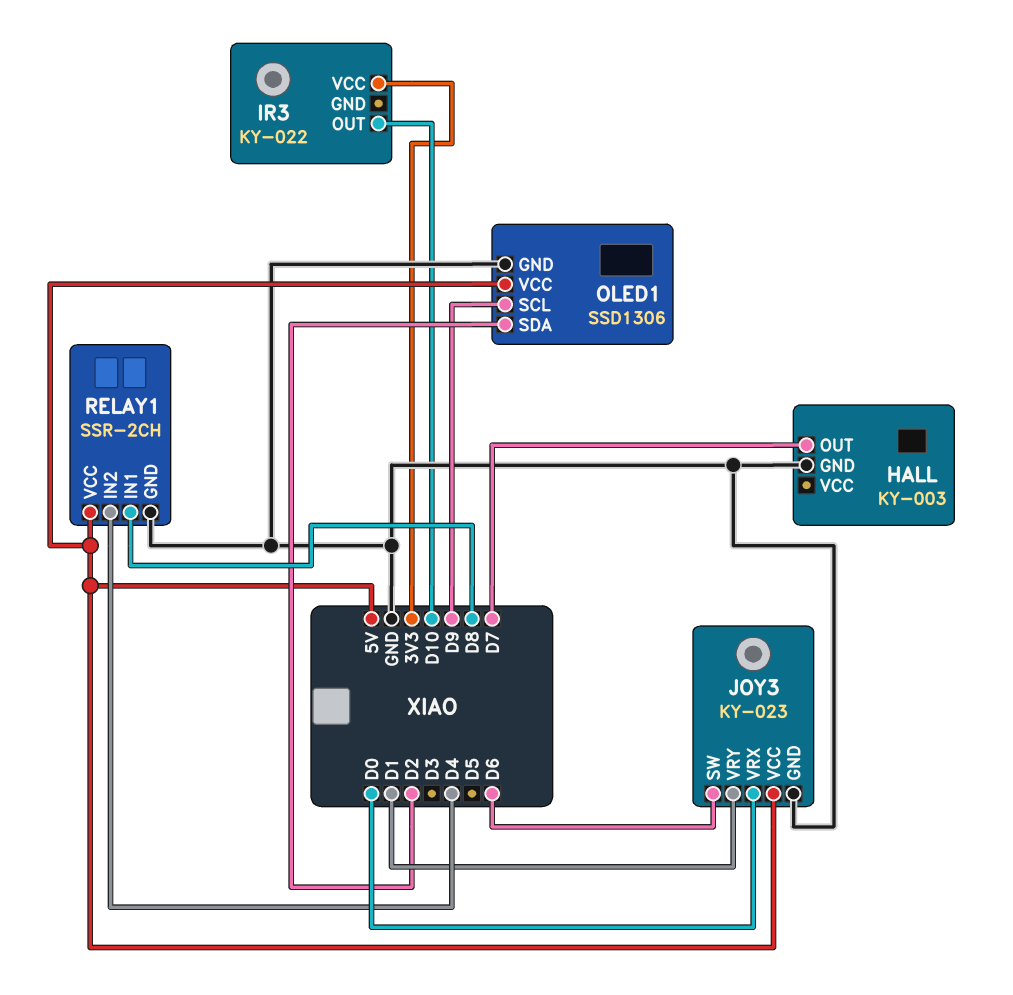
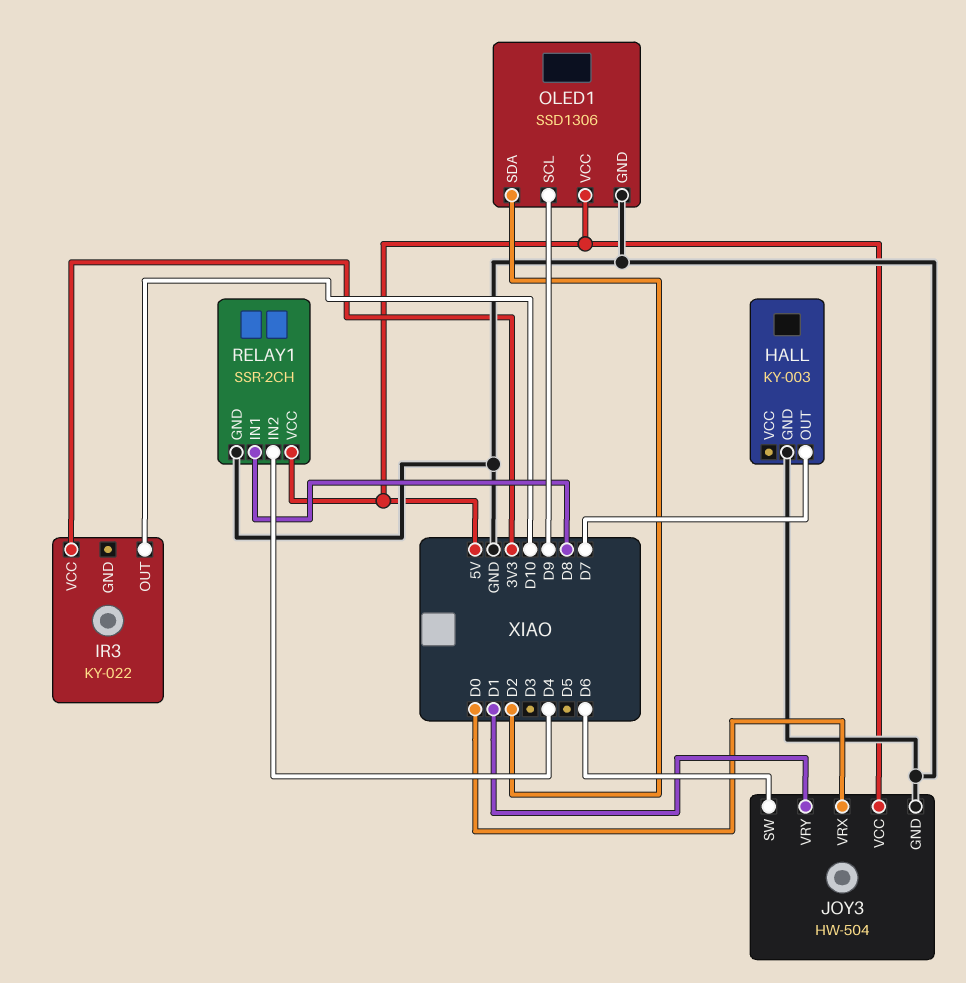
JOY3: KY-023 -> HW-504

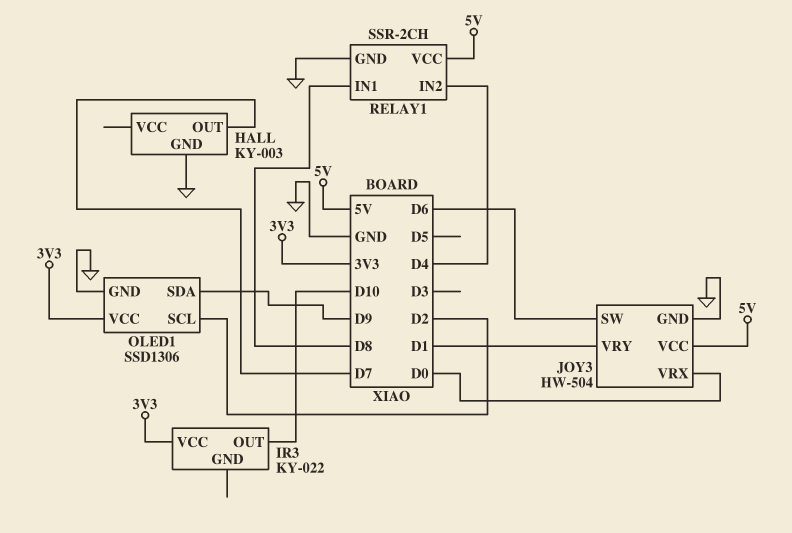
OLED1 pin SCL: D9 -> D2
OLED1 pin SDA: D2 -> D9
OLED1 pin VCC: 5V -> 3V3

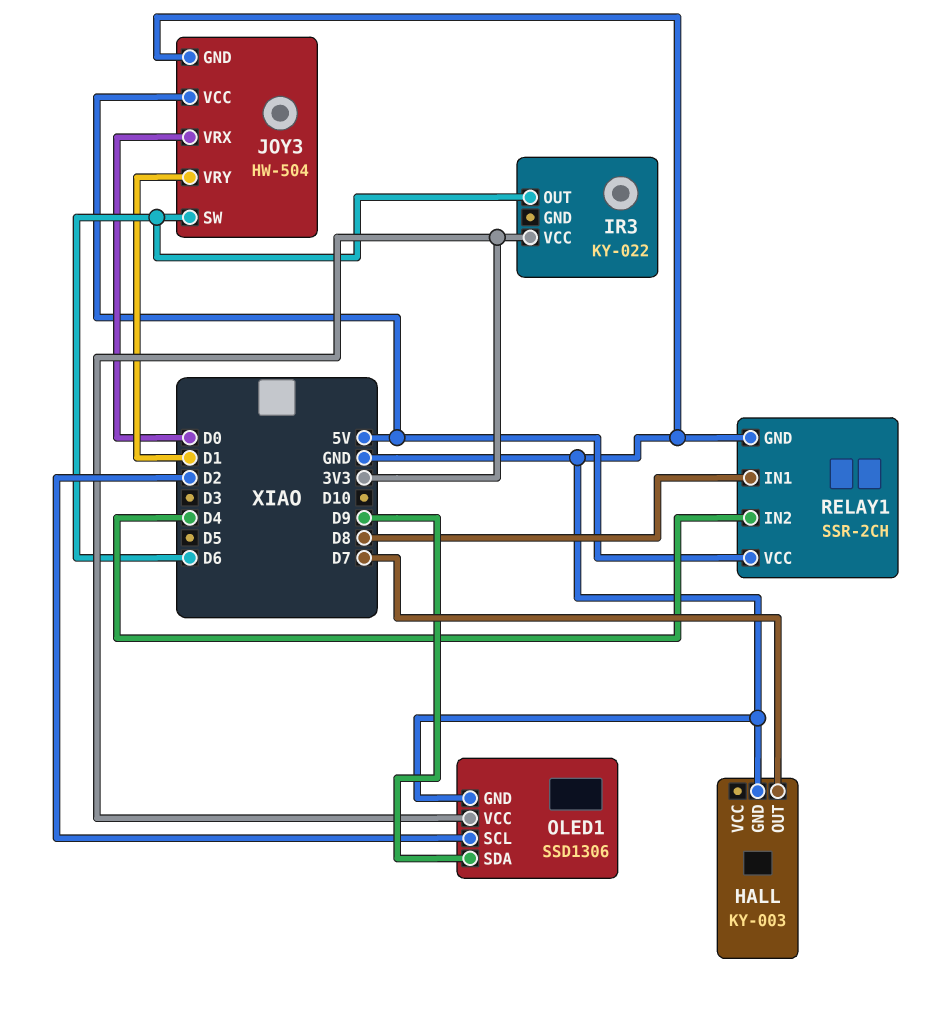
IR3 pin OUT: D10 -> D6

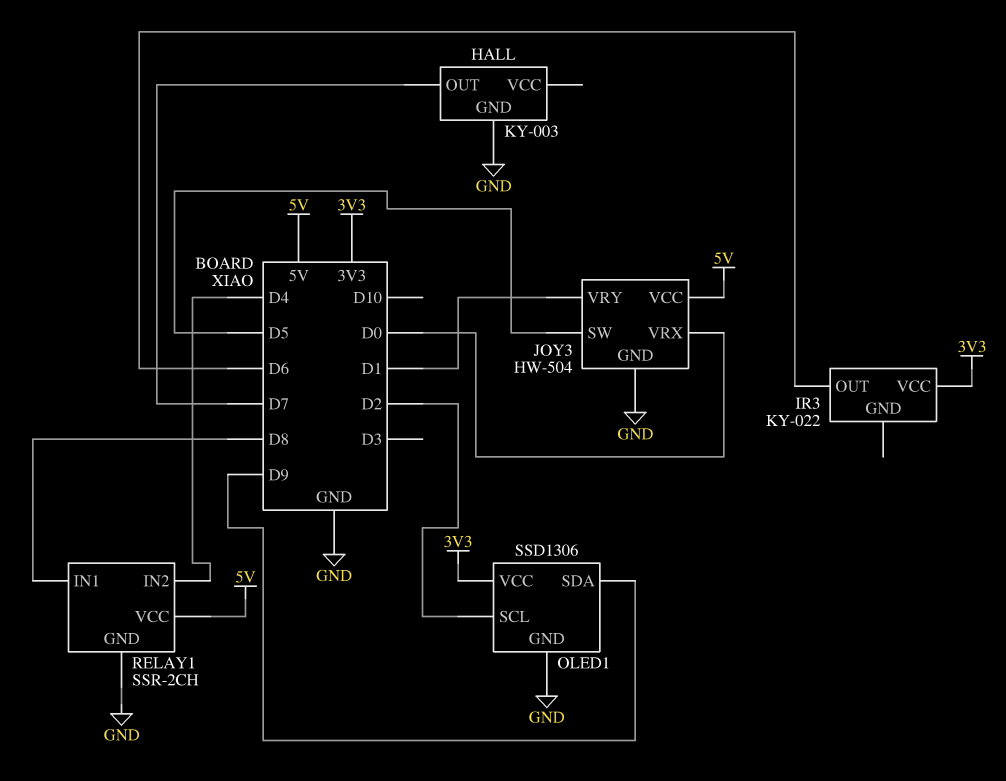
JOY3 pin SW: D6 -> D5

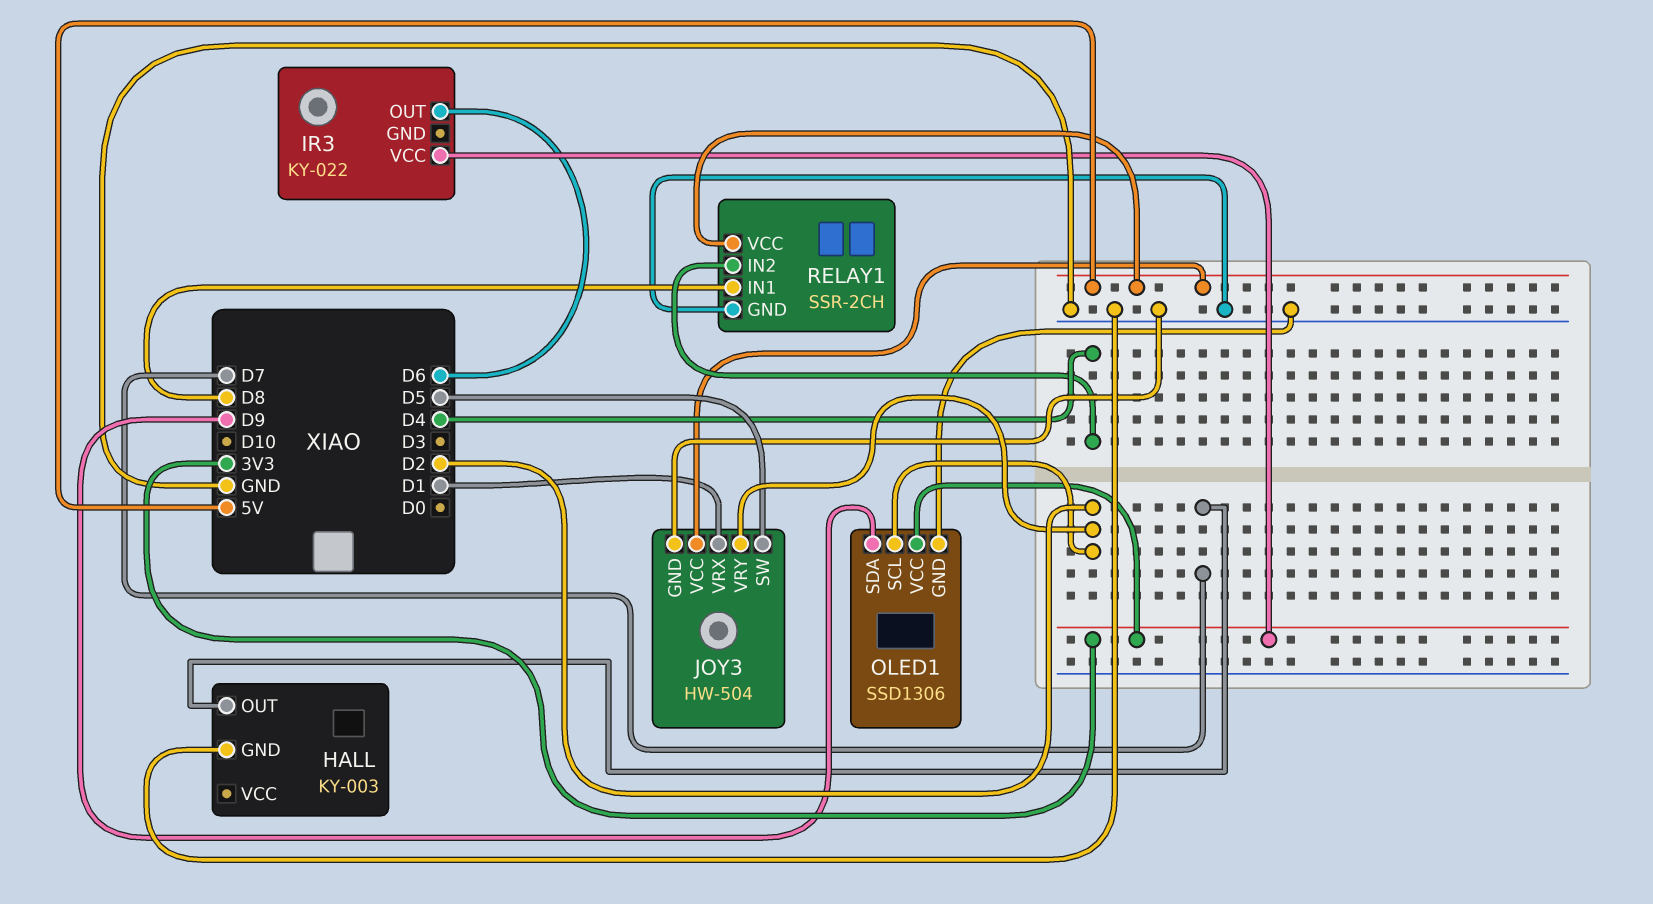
JOY3 pin VRX: D0 -> D1
JOY3 pin VRY: D1 -> D2

